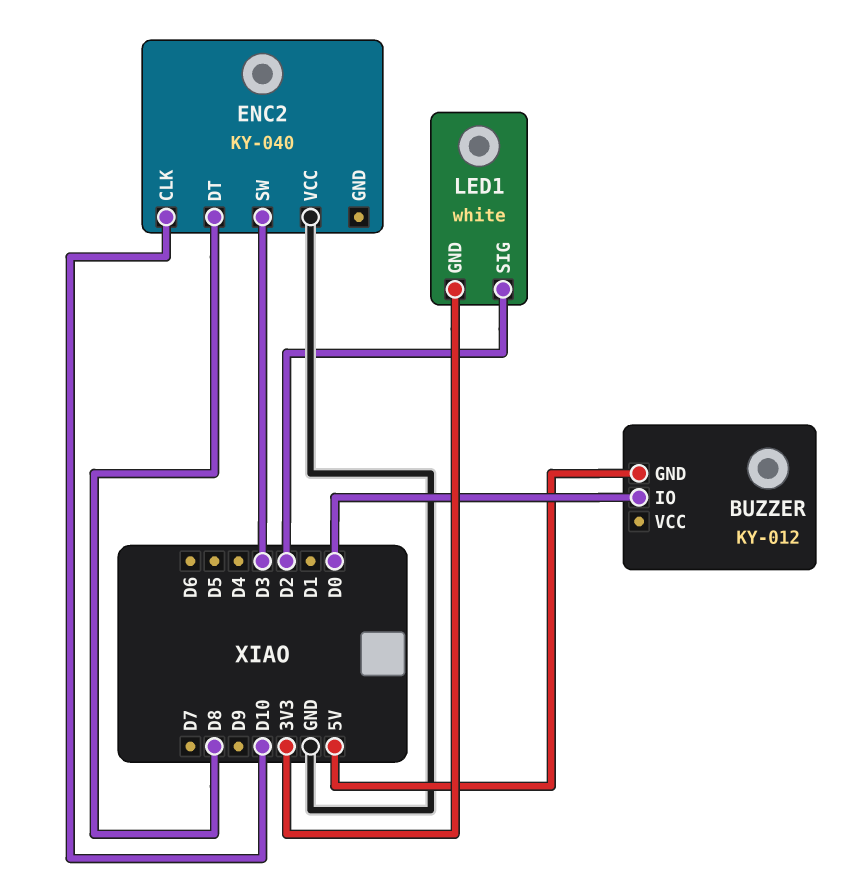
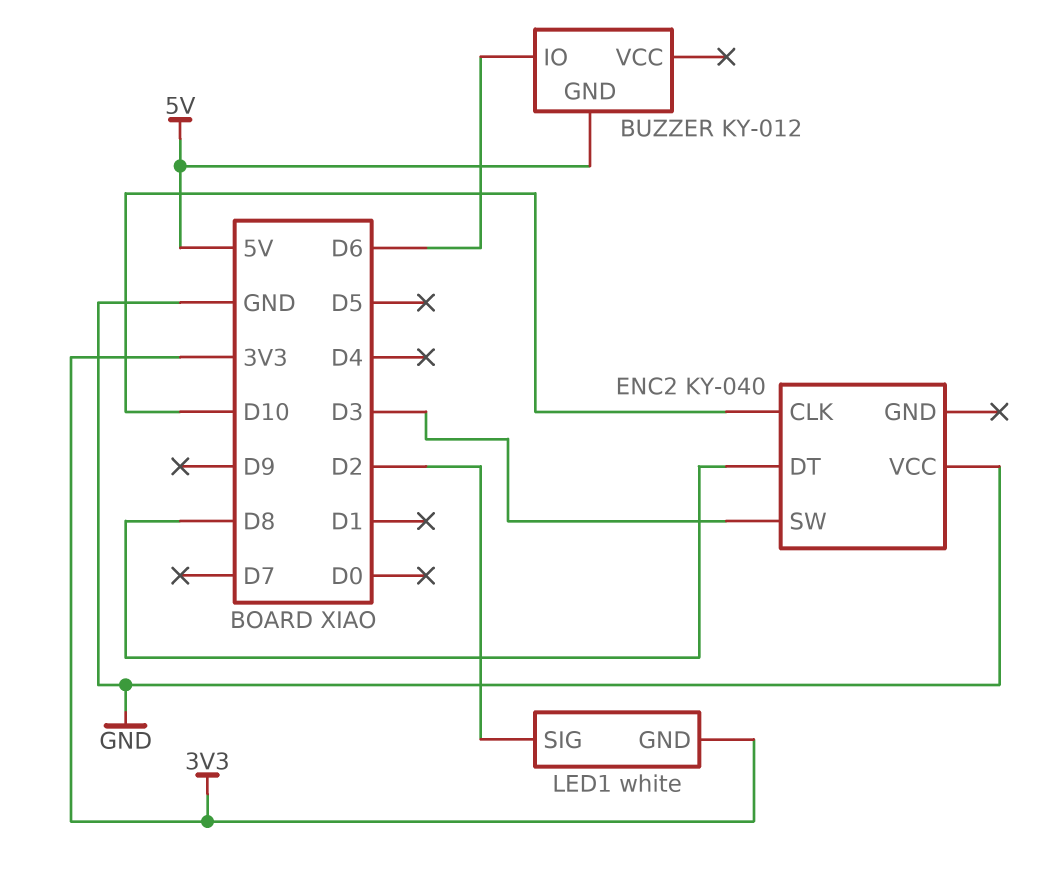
BUZZER pin IO: D0 -> D6

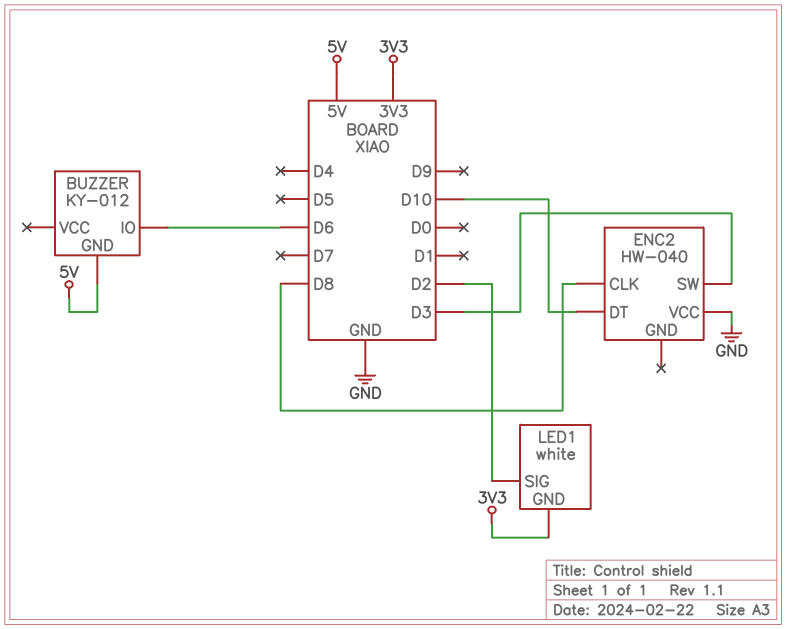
ENC2: KY-040 -> HW-040
ENC2 pin CLK: D10 -> D8
ENC2 pin DT: D8 -> D10

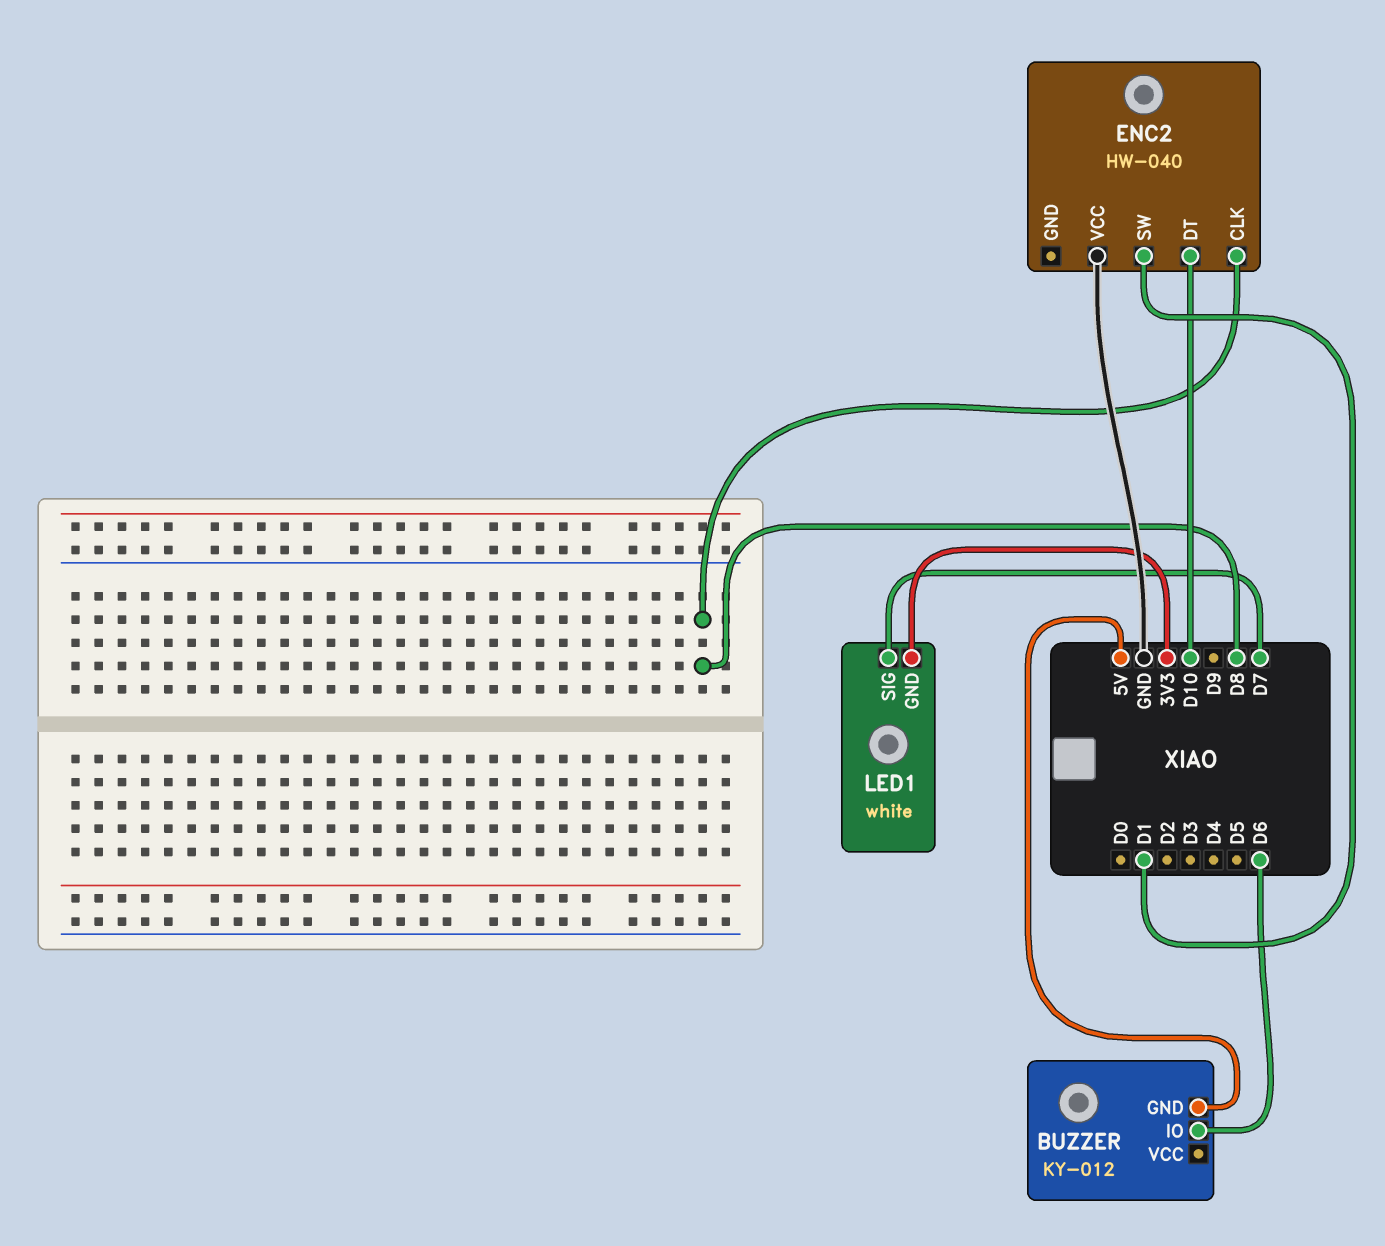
ENC2 pin SW: D3 -> D1
LED1 pin SIG: D2 -> D7

